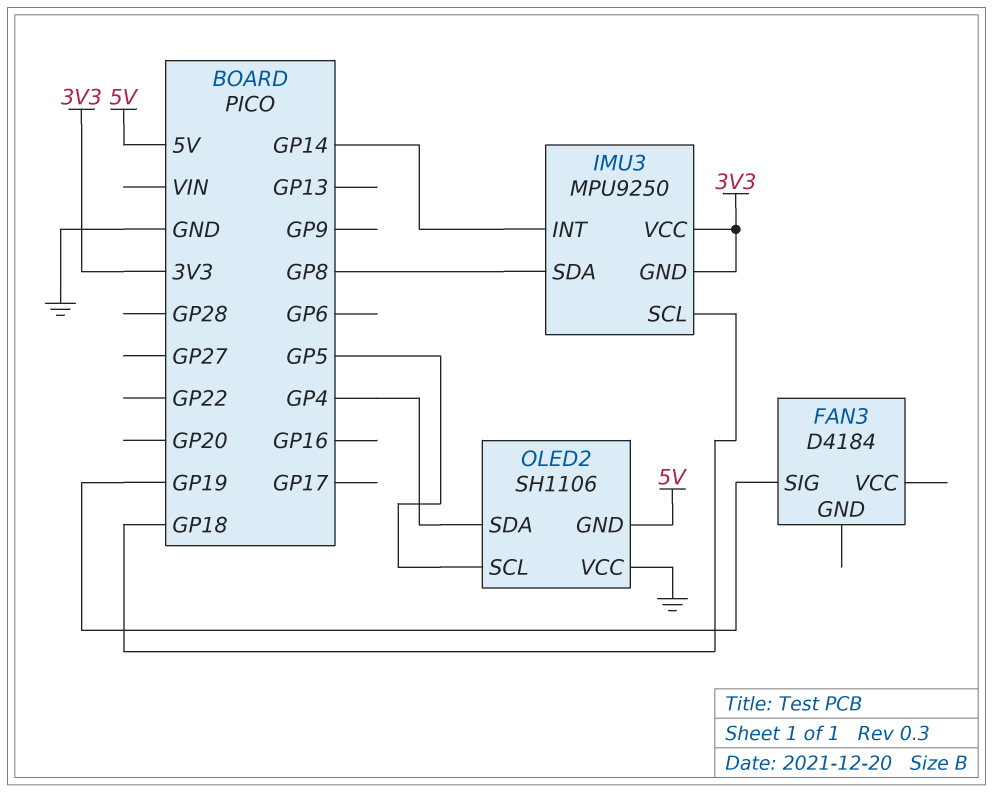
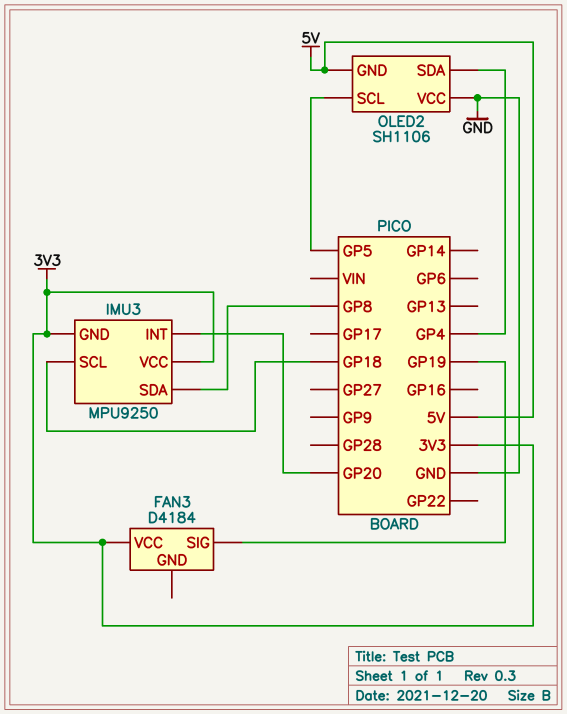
FAN3 pin VCC: none -> 3V3
IMU3 pin INT: GP14 -> GP20

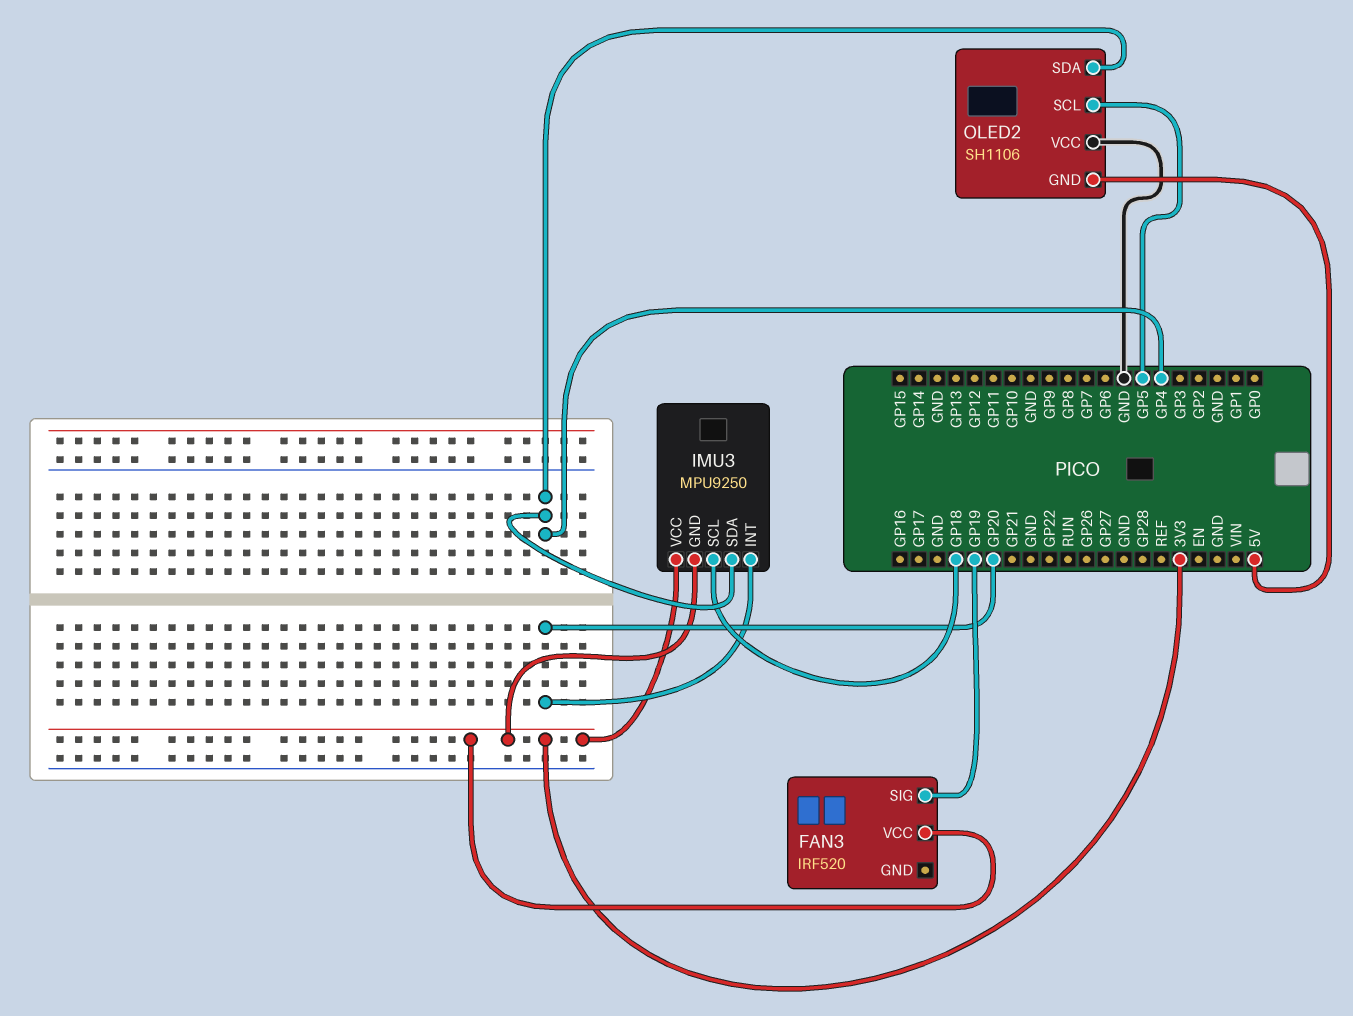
FAN3: D4184 -> IRF520
IMU3 pin SDA: GP8 -> GP4

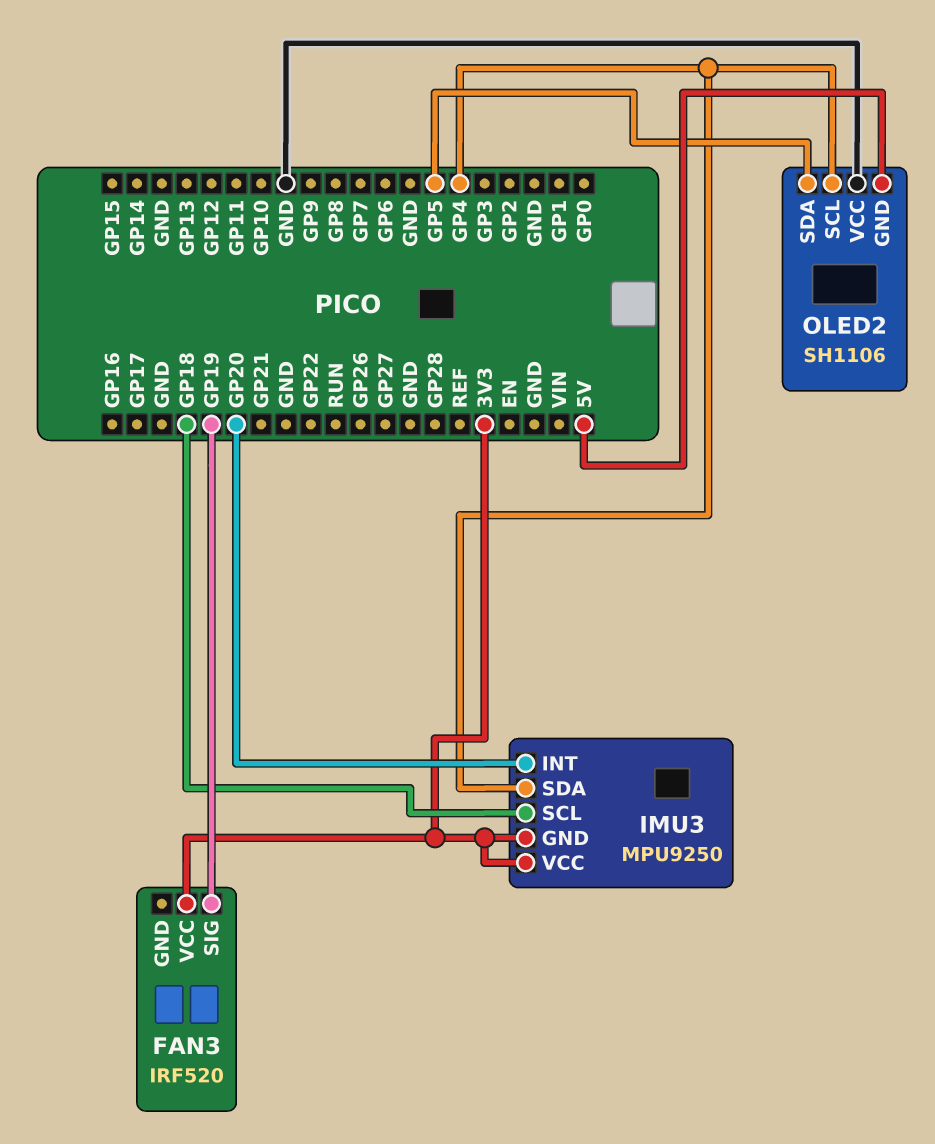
OLED2 pin SCL: GP5 -> GP4
OLED2 pin SDA: GP4 -> GP5

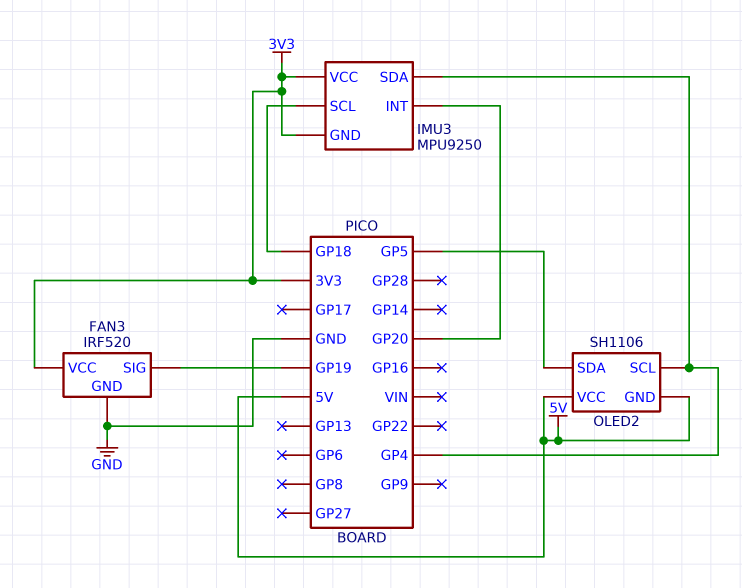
FAN3 pin GND: none -> GND
OLED2 pin VCC: GND -> 5V

